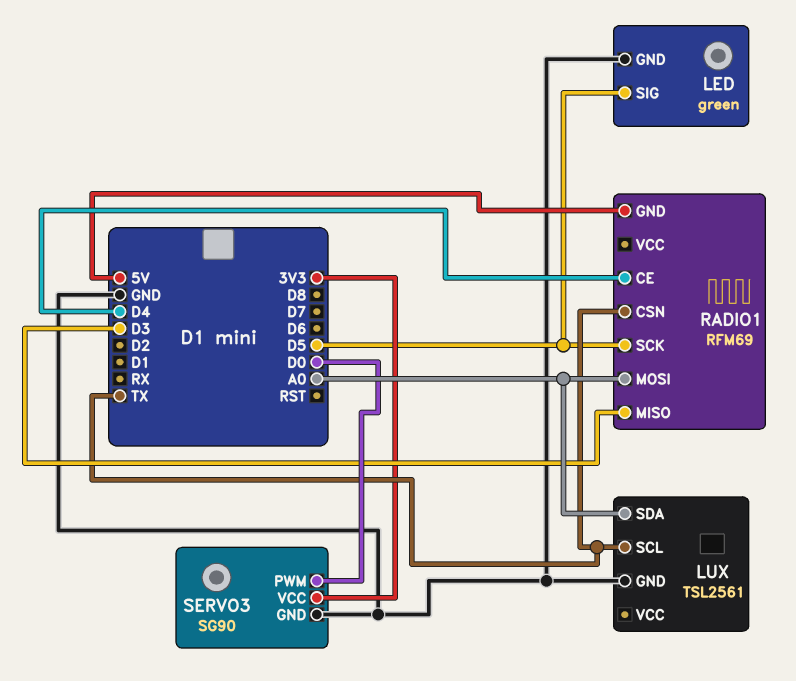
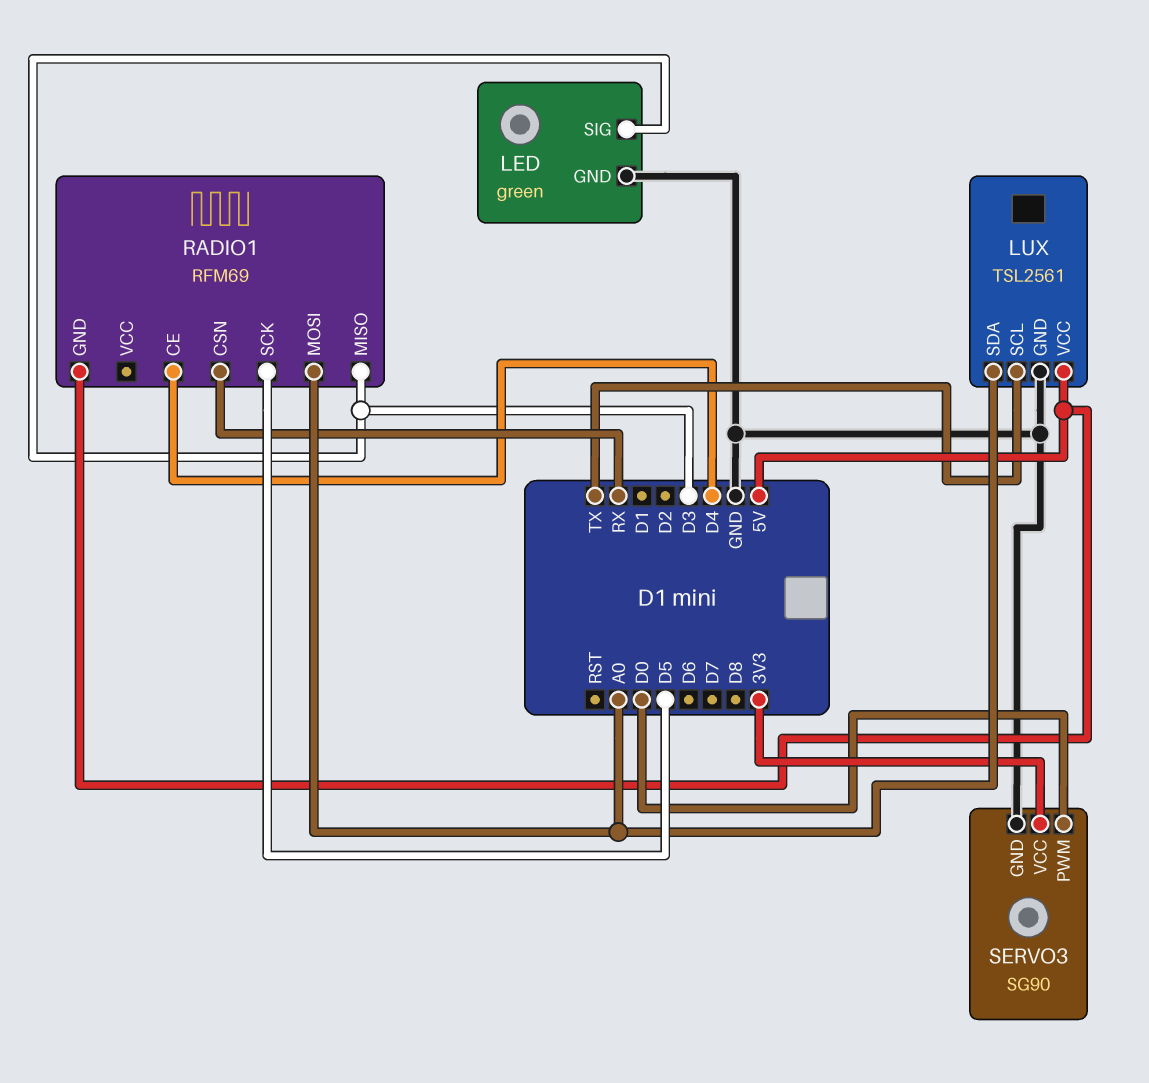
LED pin SIG: D5 -> D3
LUX pin VCC: none -> 5V
RADIO1 pin CSN: TX -> RX

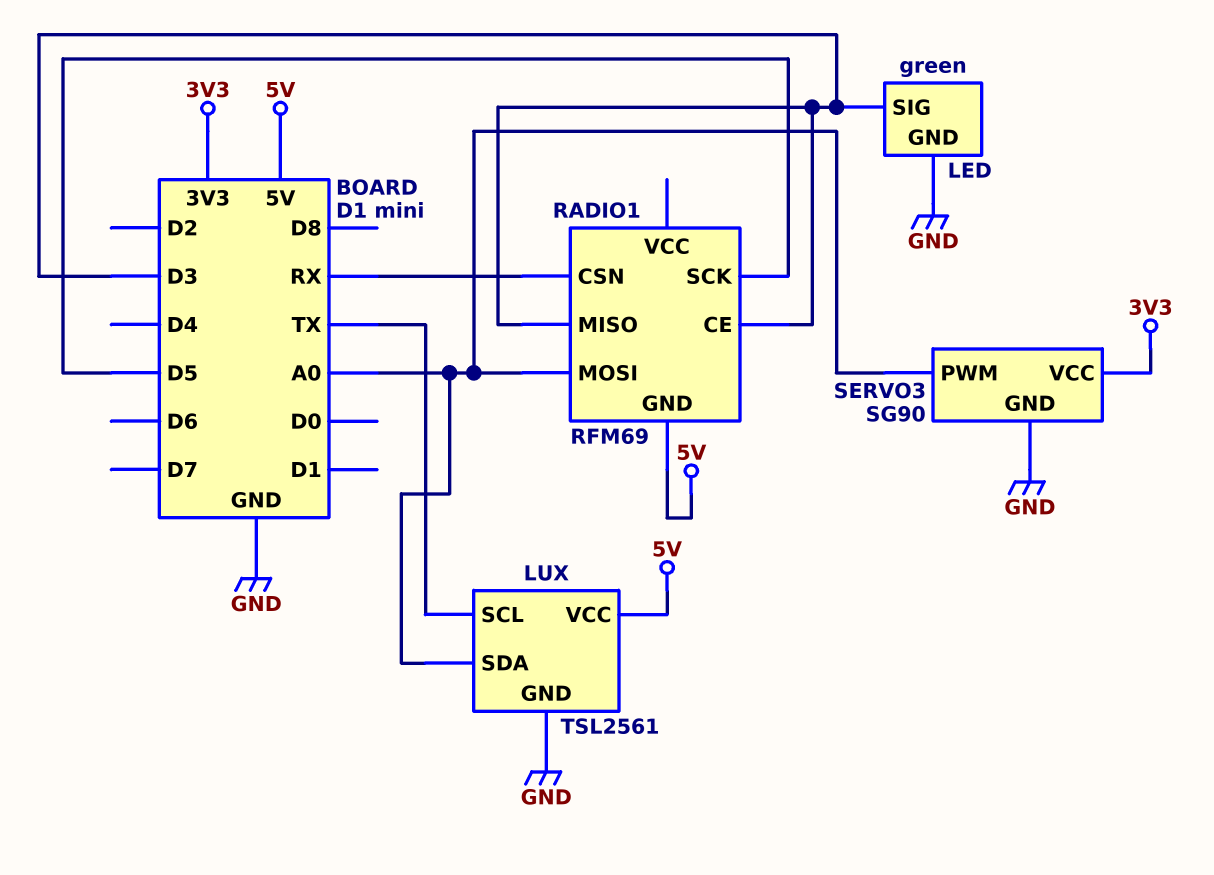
RADIO1 pin CE: D4 -> D3
SERVO3 pin PWM: D0 -> A0

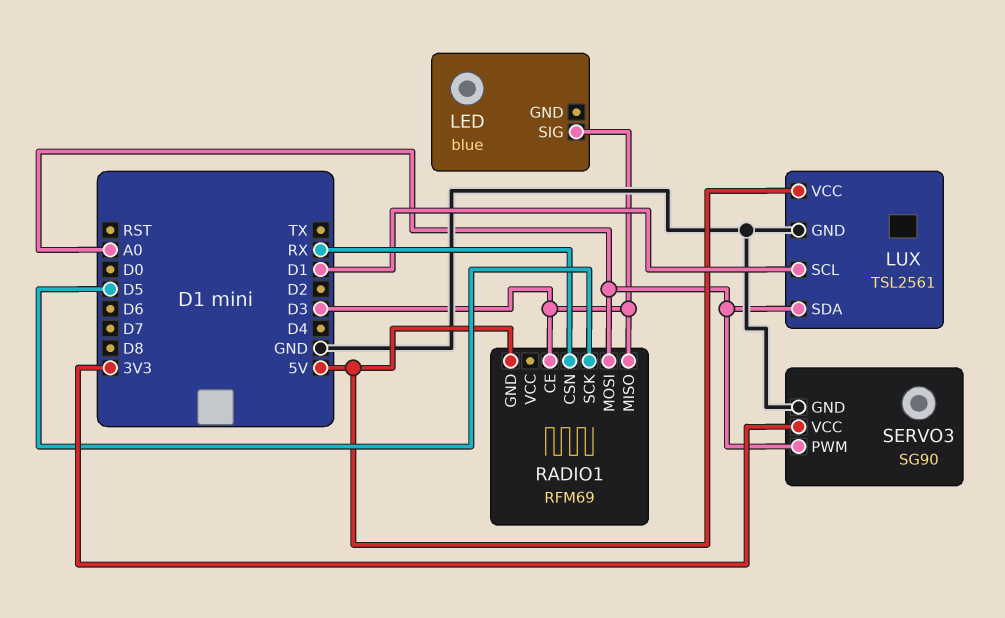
LED: green -> blue
LED pin GND: GND -> none
LUX pin SCL: TX -> D1

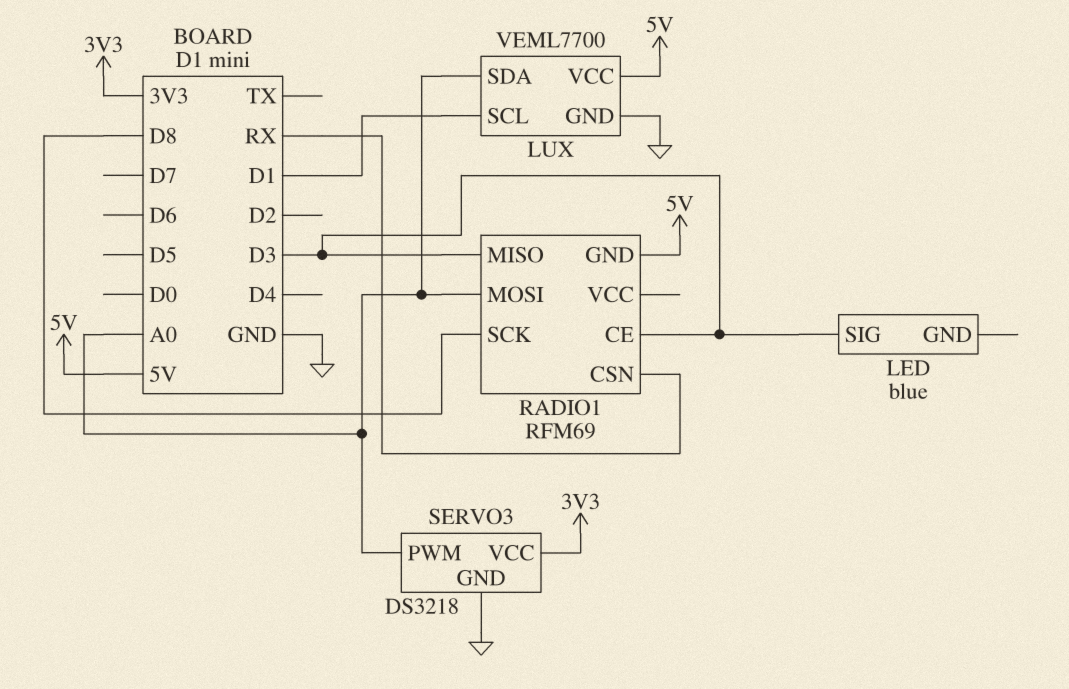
LUX: TSL2561 -> VEML7700
RADIO1 pin SCK: D5 -> D8
SERVO3: SG90 -> DS3218

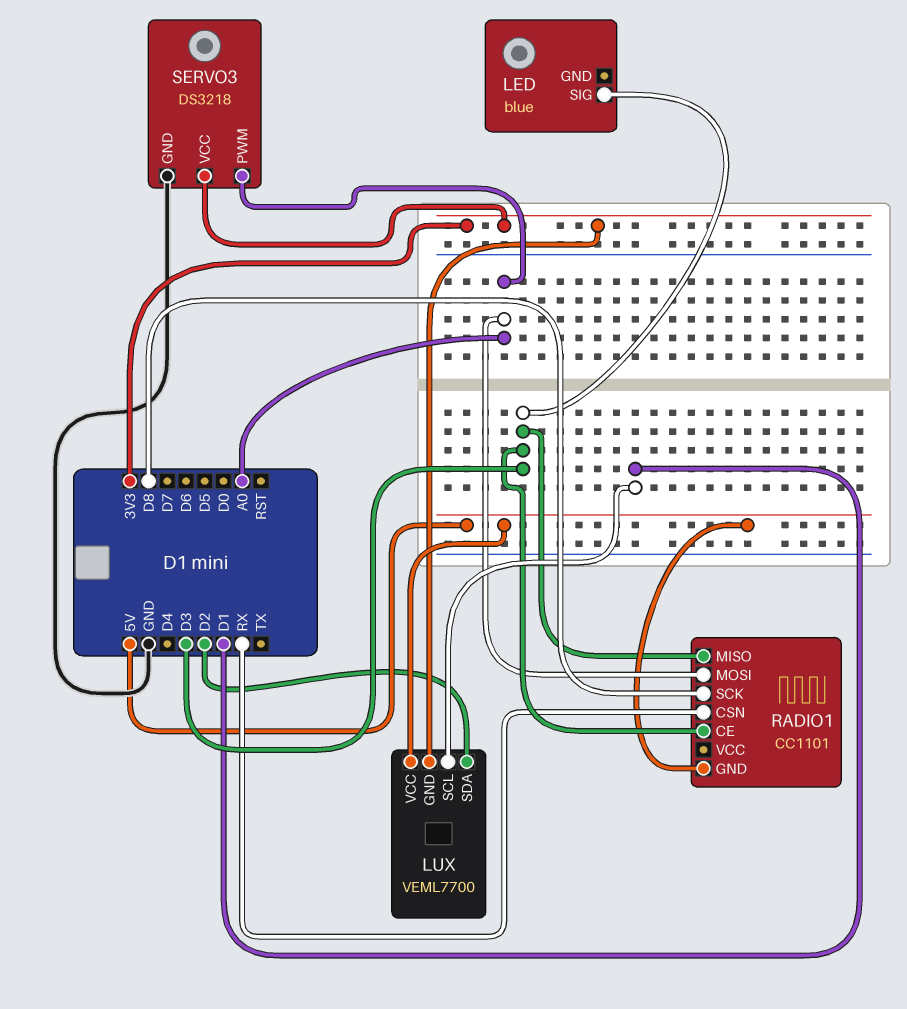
LUX pin GND: GND -> 3V3
LUX pin SDA: A0 -> D2
RADIO1: RFM69 -> CC1101

